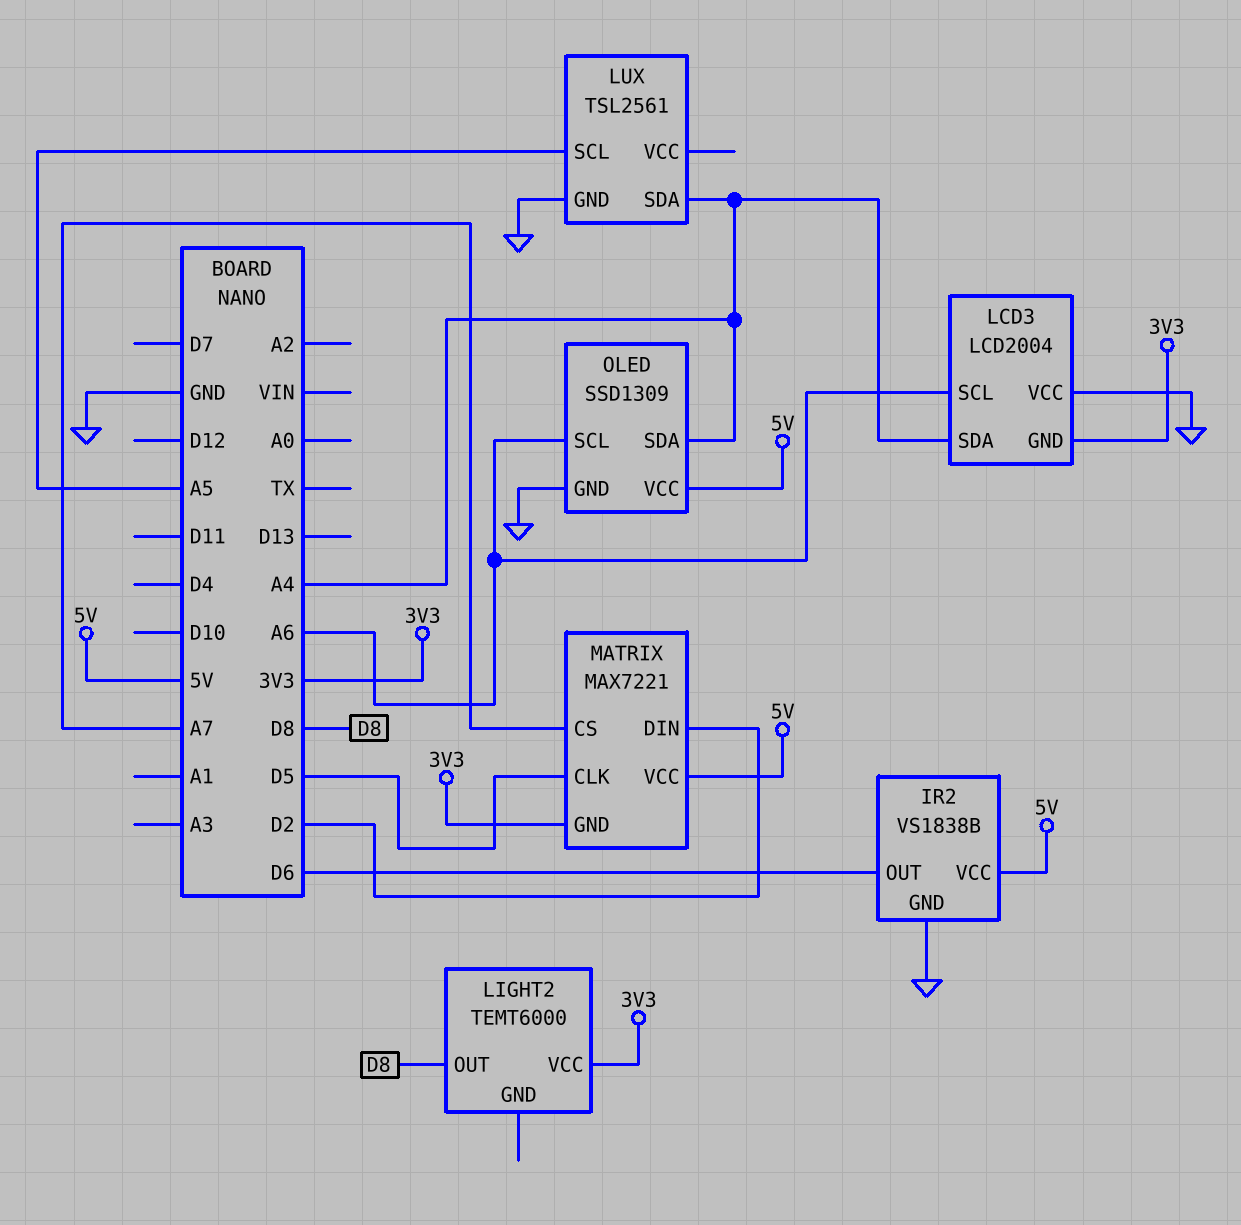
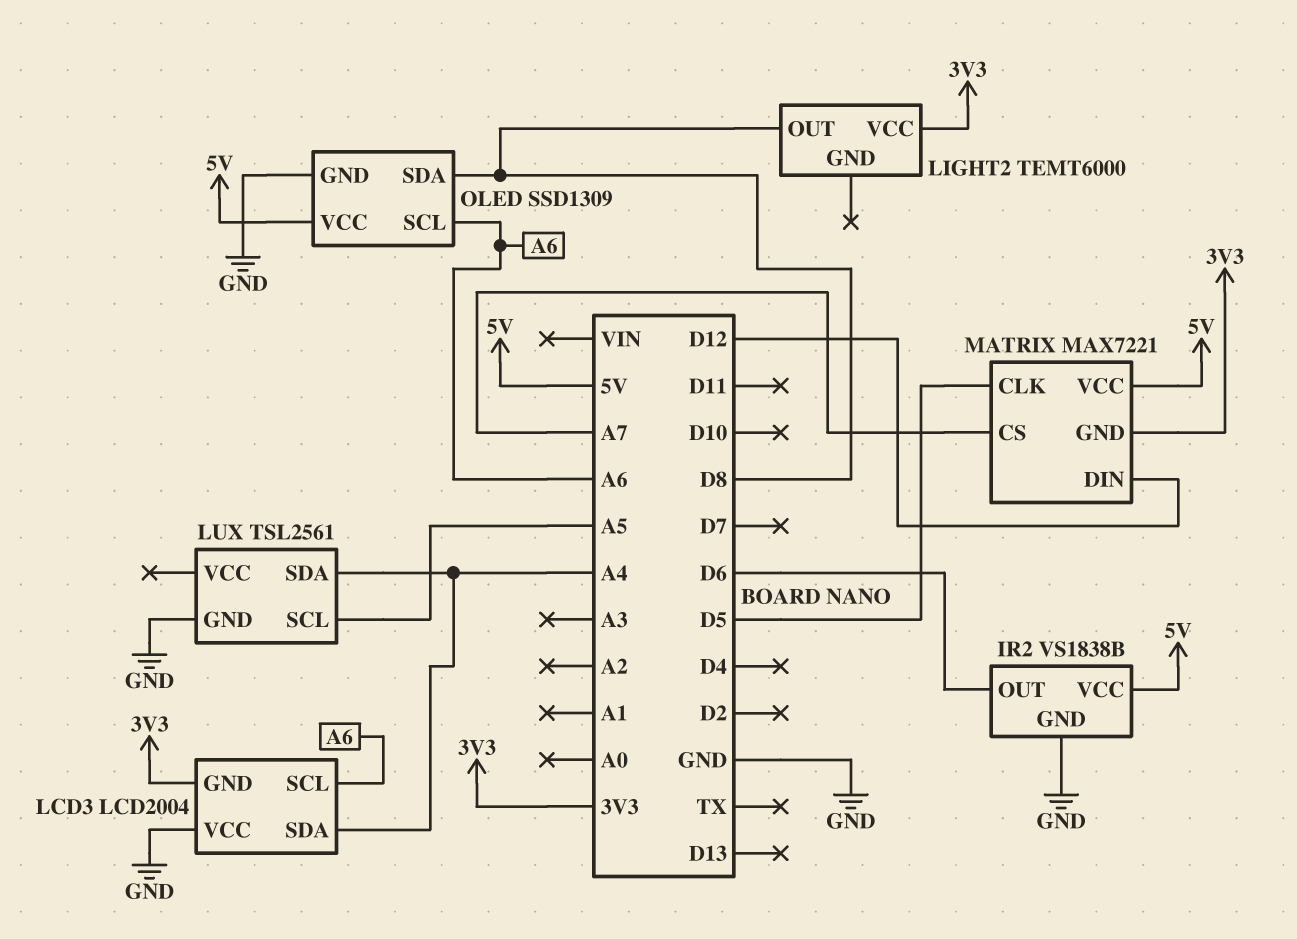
MATRIX pin DIN: D2 -> D12
OLED pin SDA: A4 -> D8

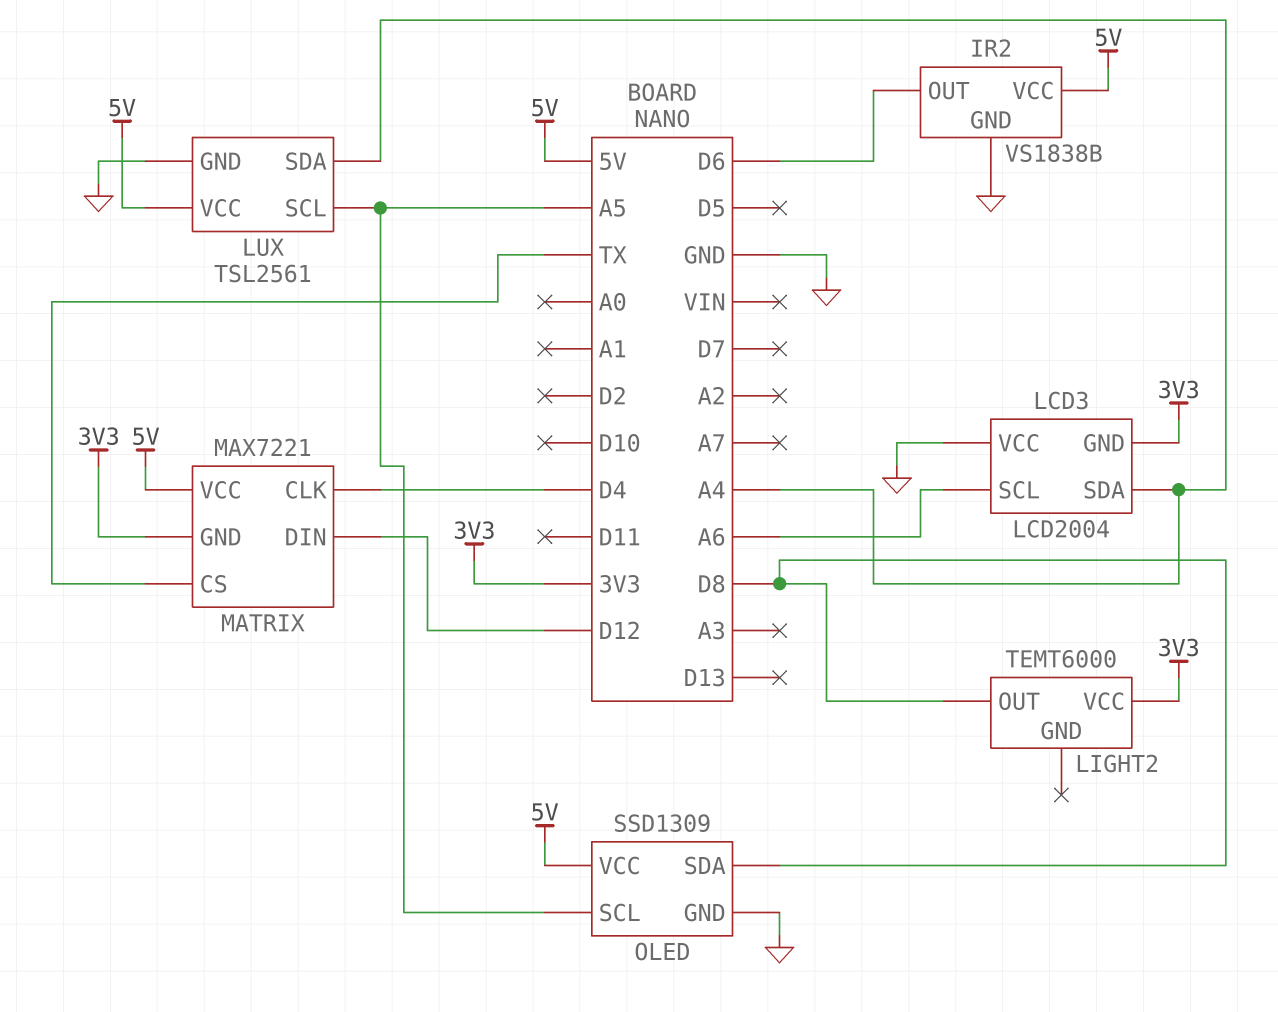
LUX pin VCC: none -> 5V
MATRIX pin CLK: D5 -> D4
MATRIX pin CS: A7 -> TX
OLED pin SCL: A6 -> A5

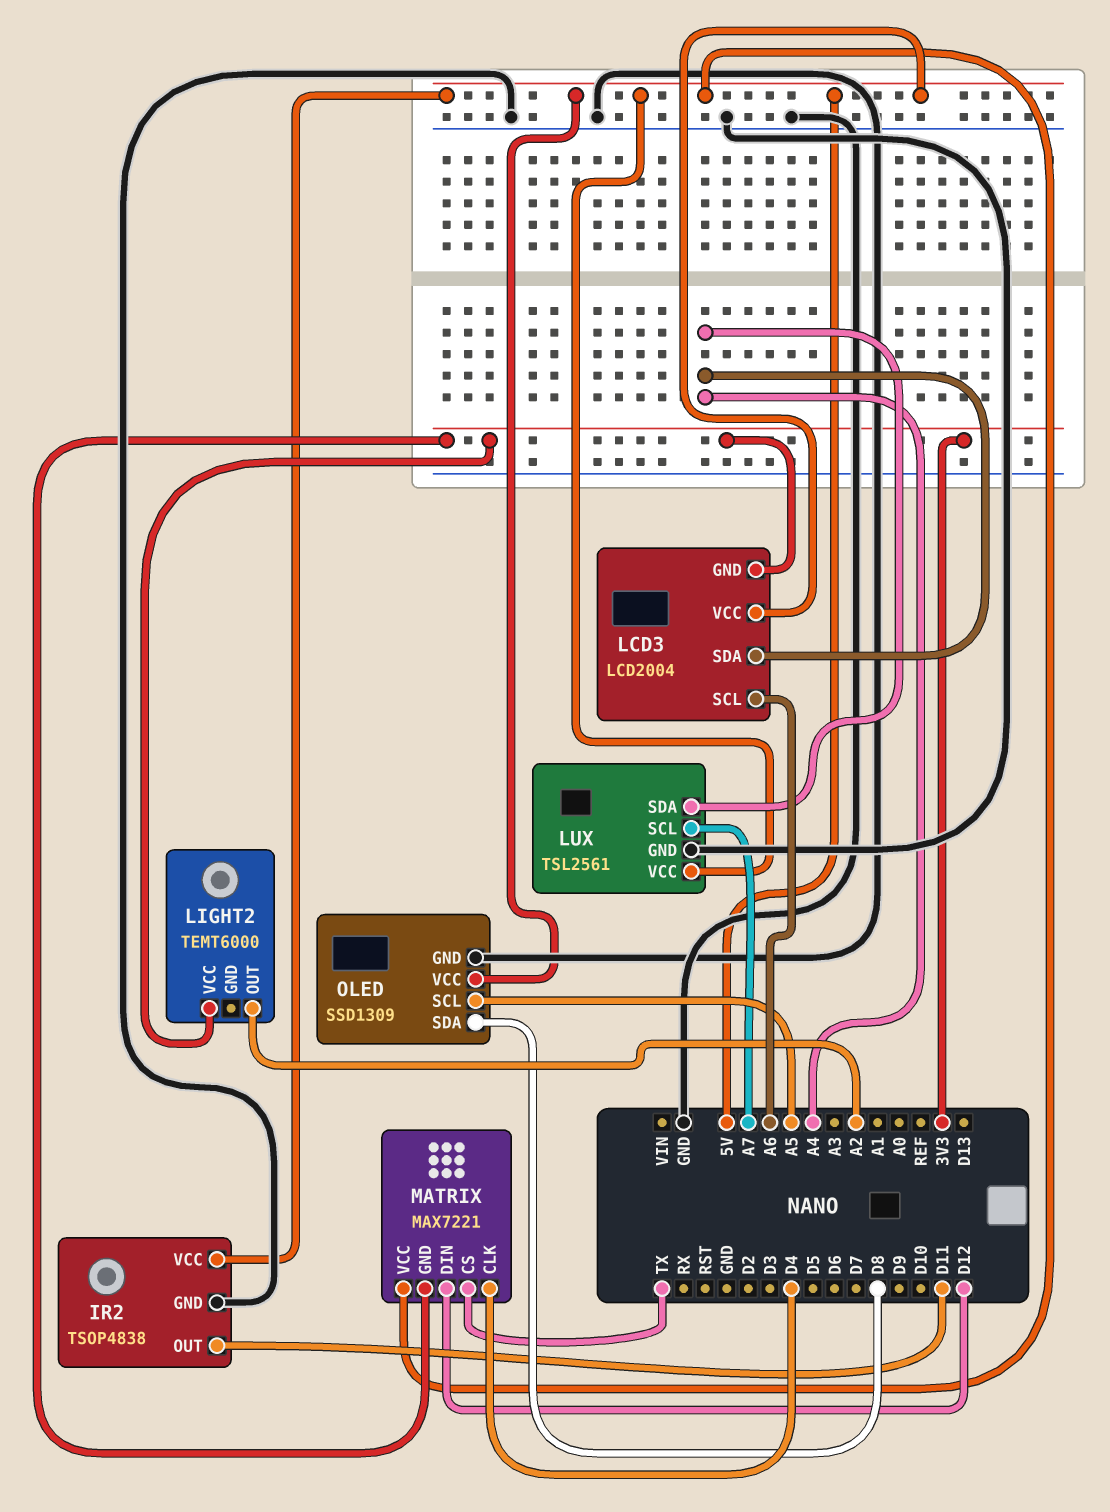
IR2: VS1838B -> TSOP4838
IR2 pin OUT: D6 -> D11
LCD3 pin VCC: GND -> 5V
LIGHT2 pin OUT: D8 -> A2
LUX pin SCL: A5 -> A7

